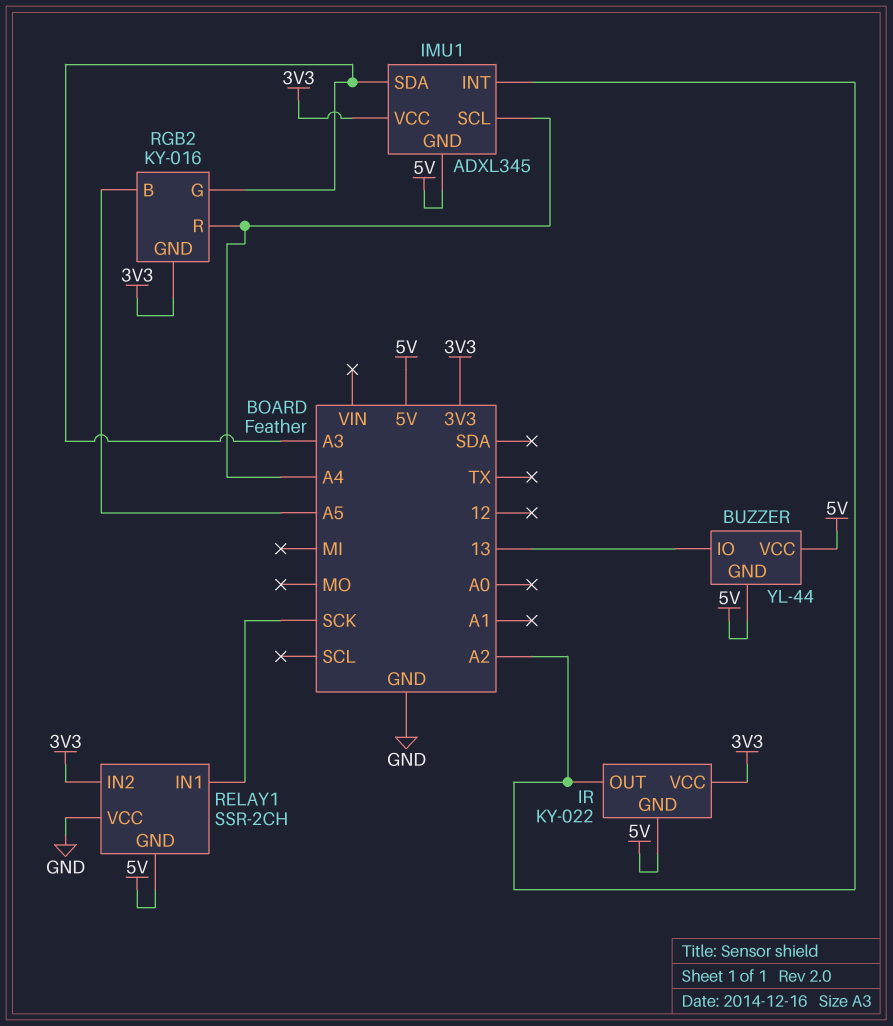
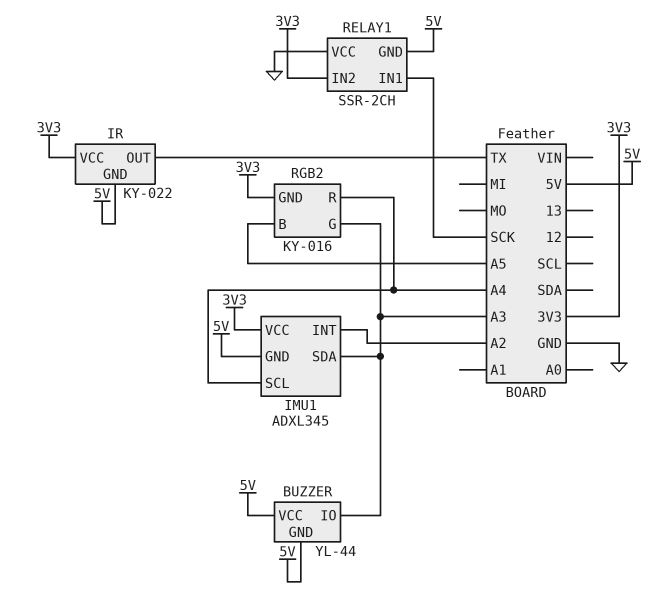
BUZZER pin IO: 13 -> A3
IR pin OUT: A2 -> TX

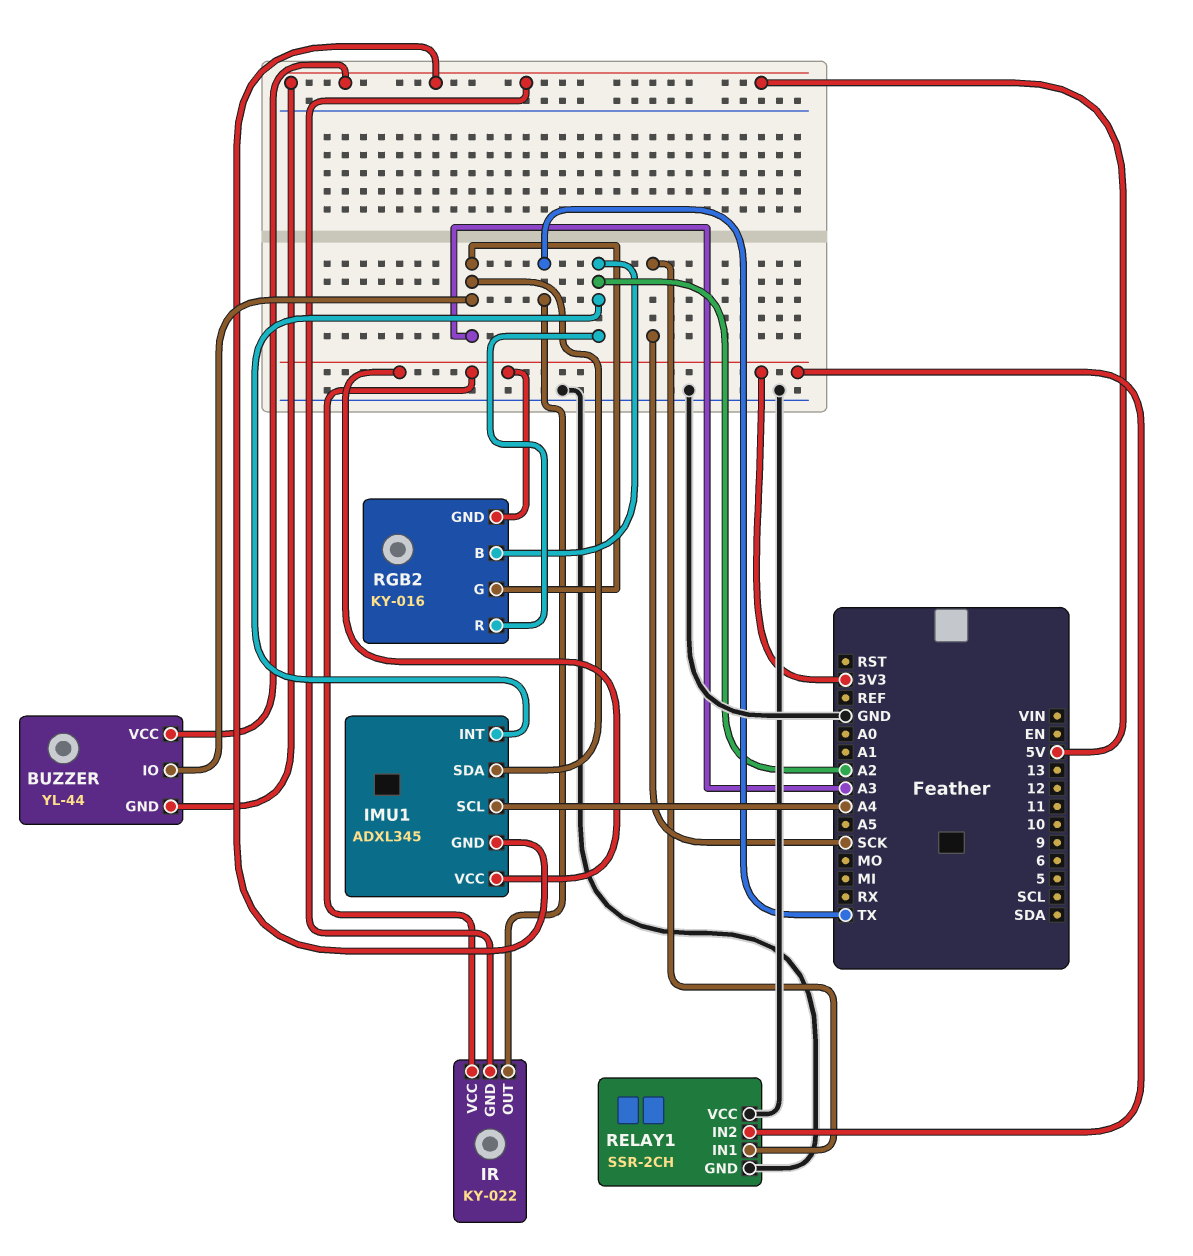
RELAY1 pin GND: 5V -> GND
RGB2 pin B: A5 -> A2
RGB2 pin R: A4 -> A2

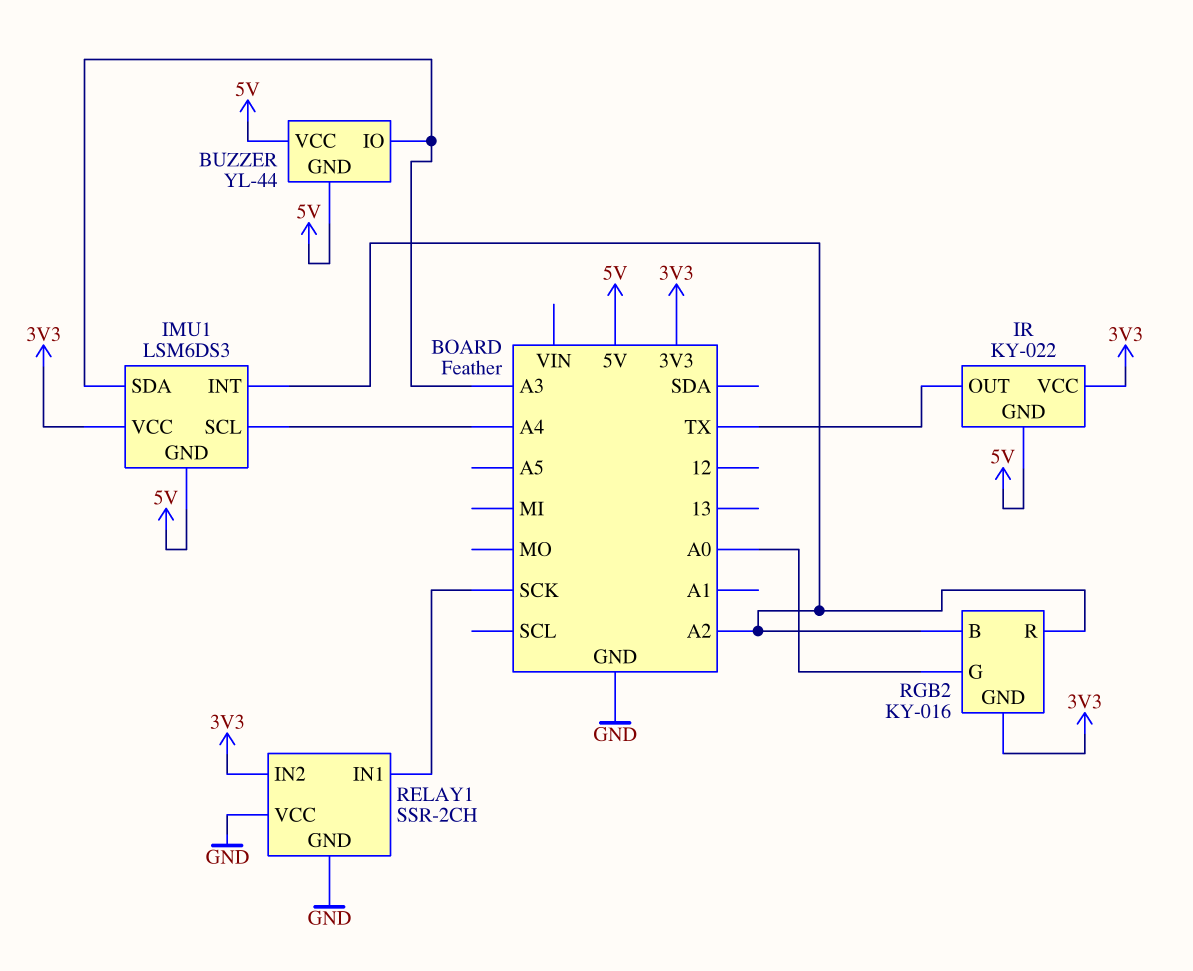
IMU1: ADXL345 -> LSM6DS3
RGB2 pin G: A3 -> A0

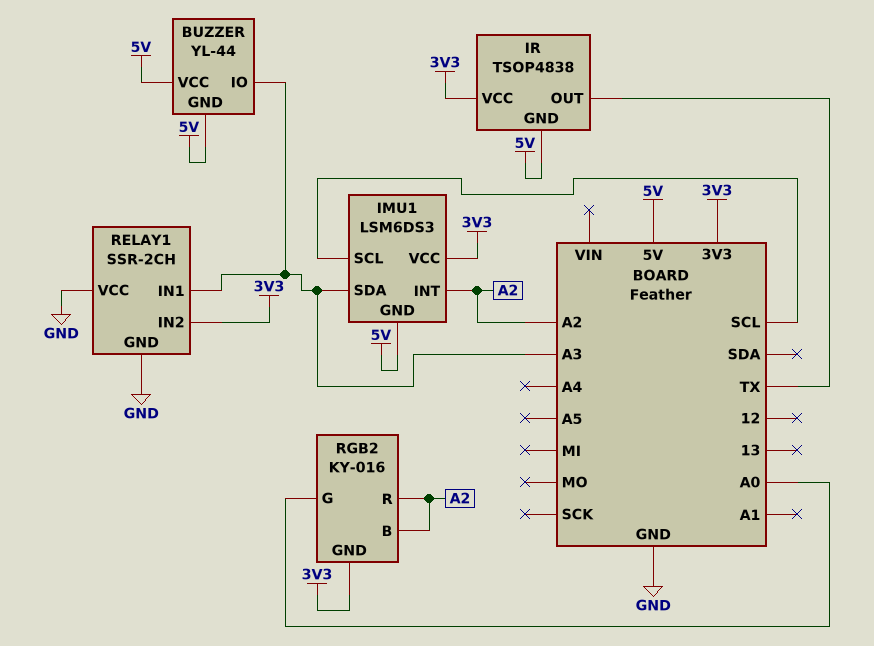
IMU1 pin SCL: A4 -> SCL
IR: KY-022 -> TSOP4838
RELAY1 pin IN1: SCK -> A3

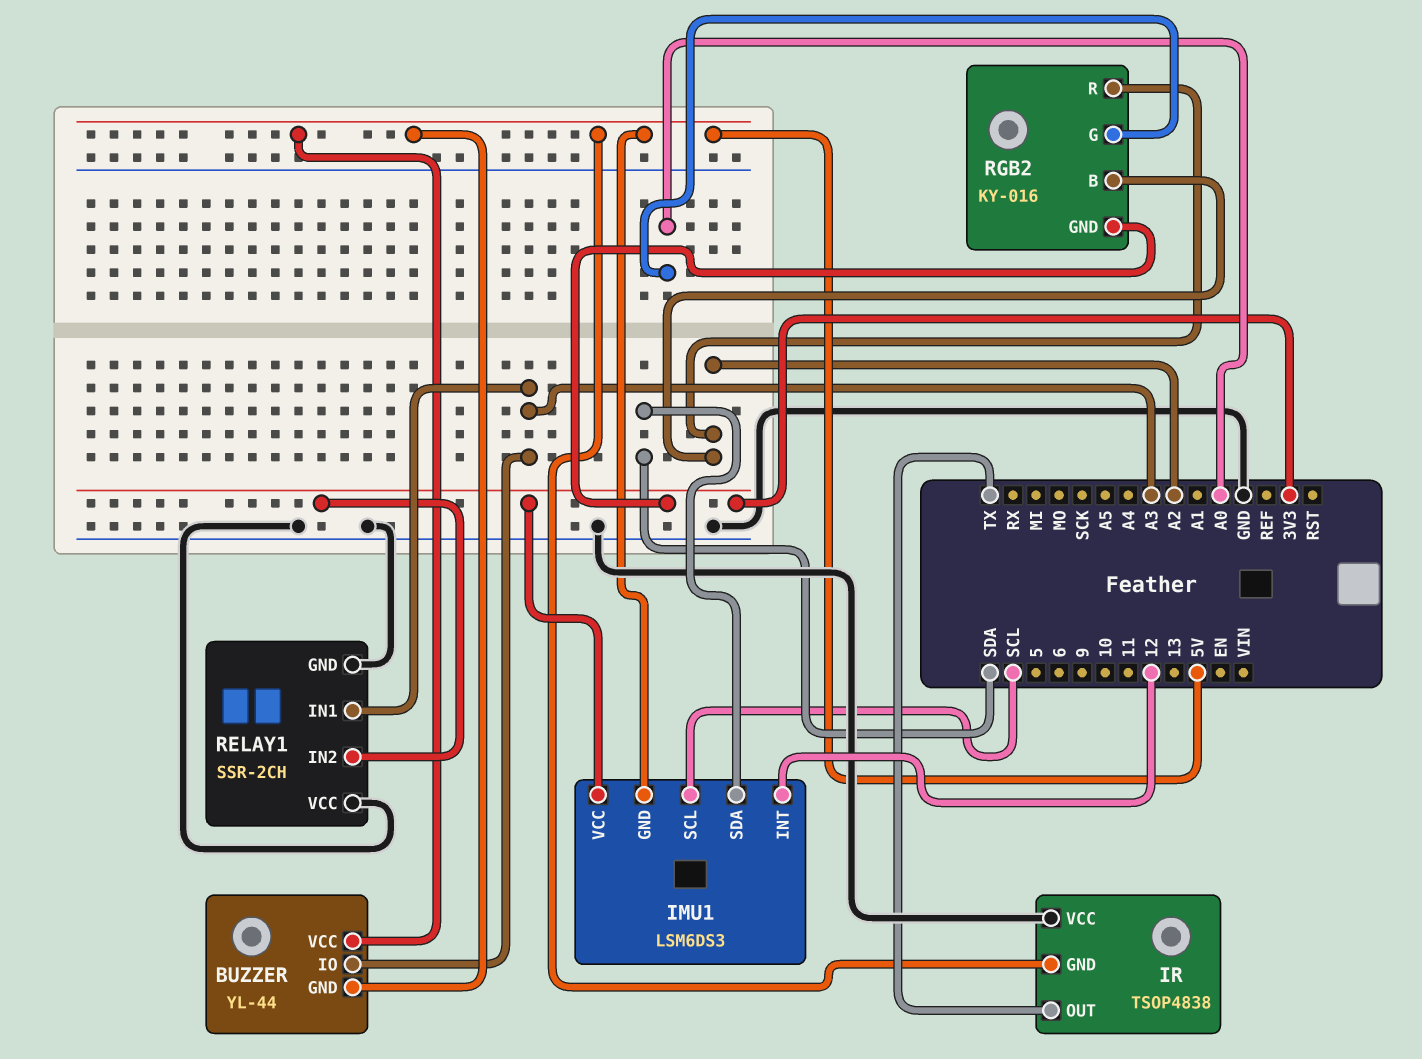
IMU1 pin INT: A2 -> 12
IMU1 pin SDA: A3 -> SDA
IR pin VCC: 3V3 -> GND

